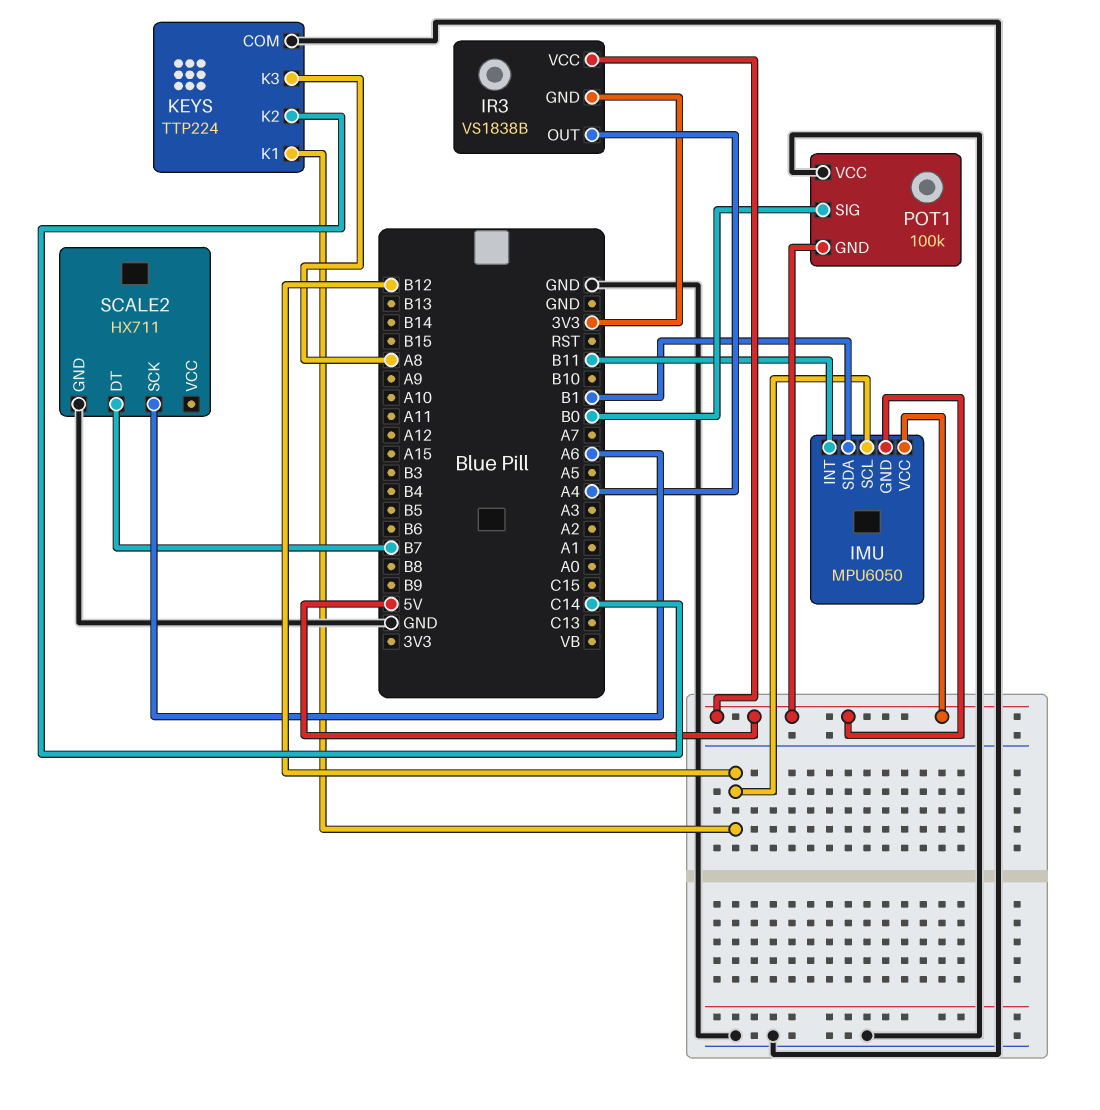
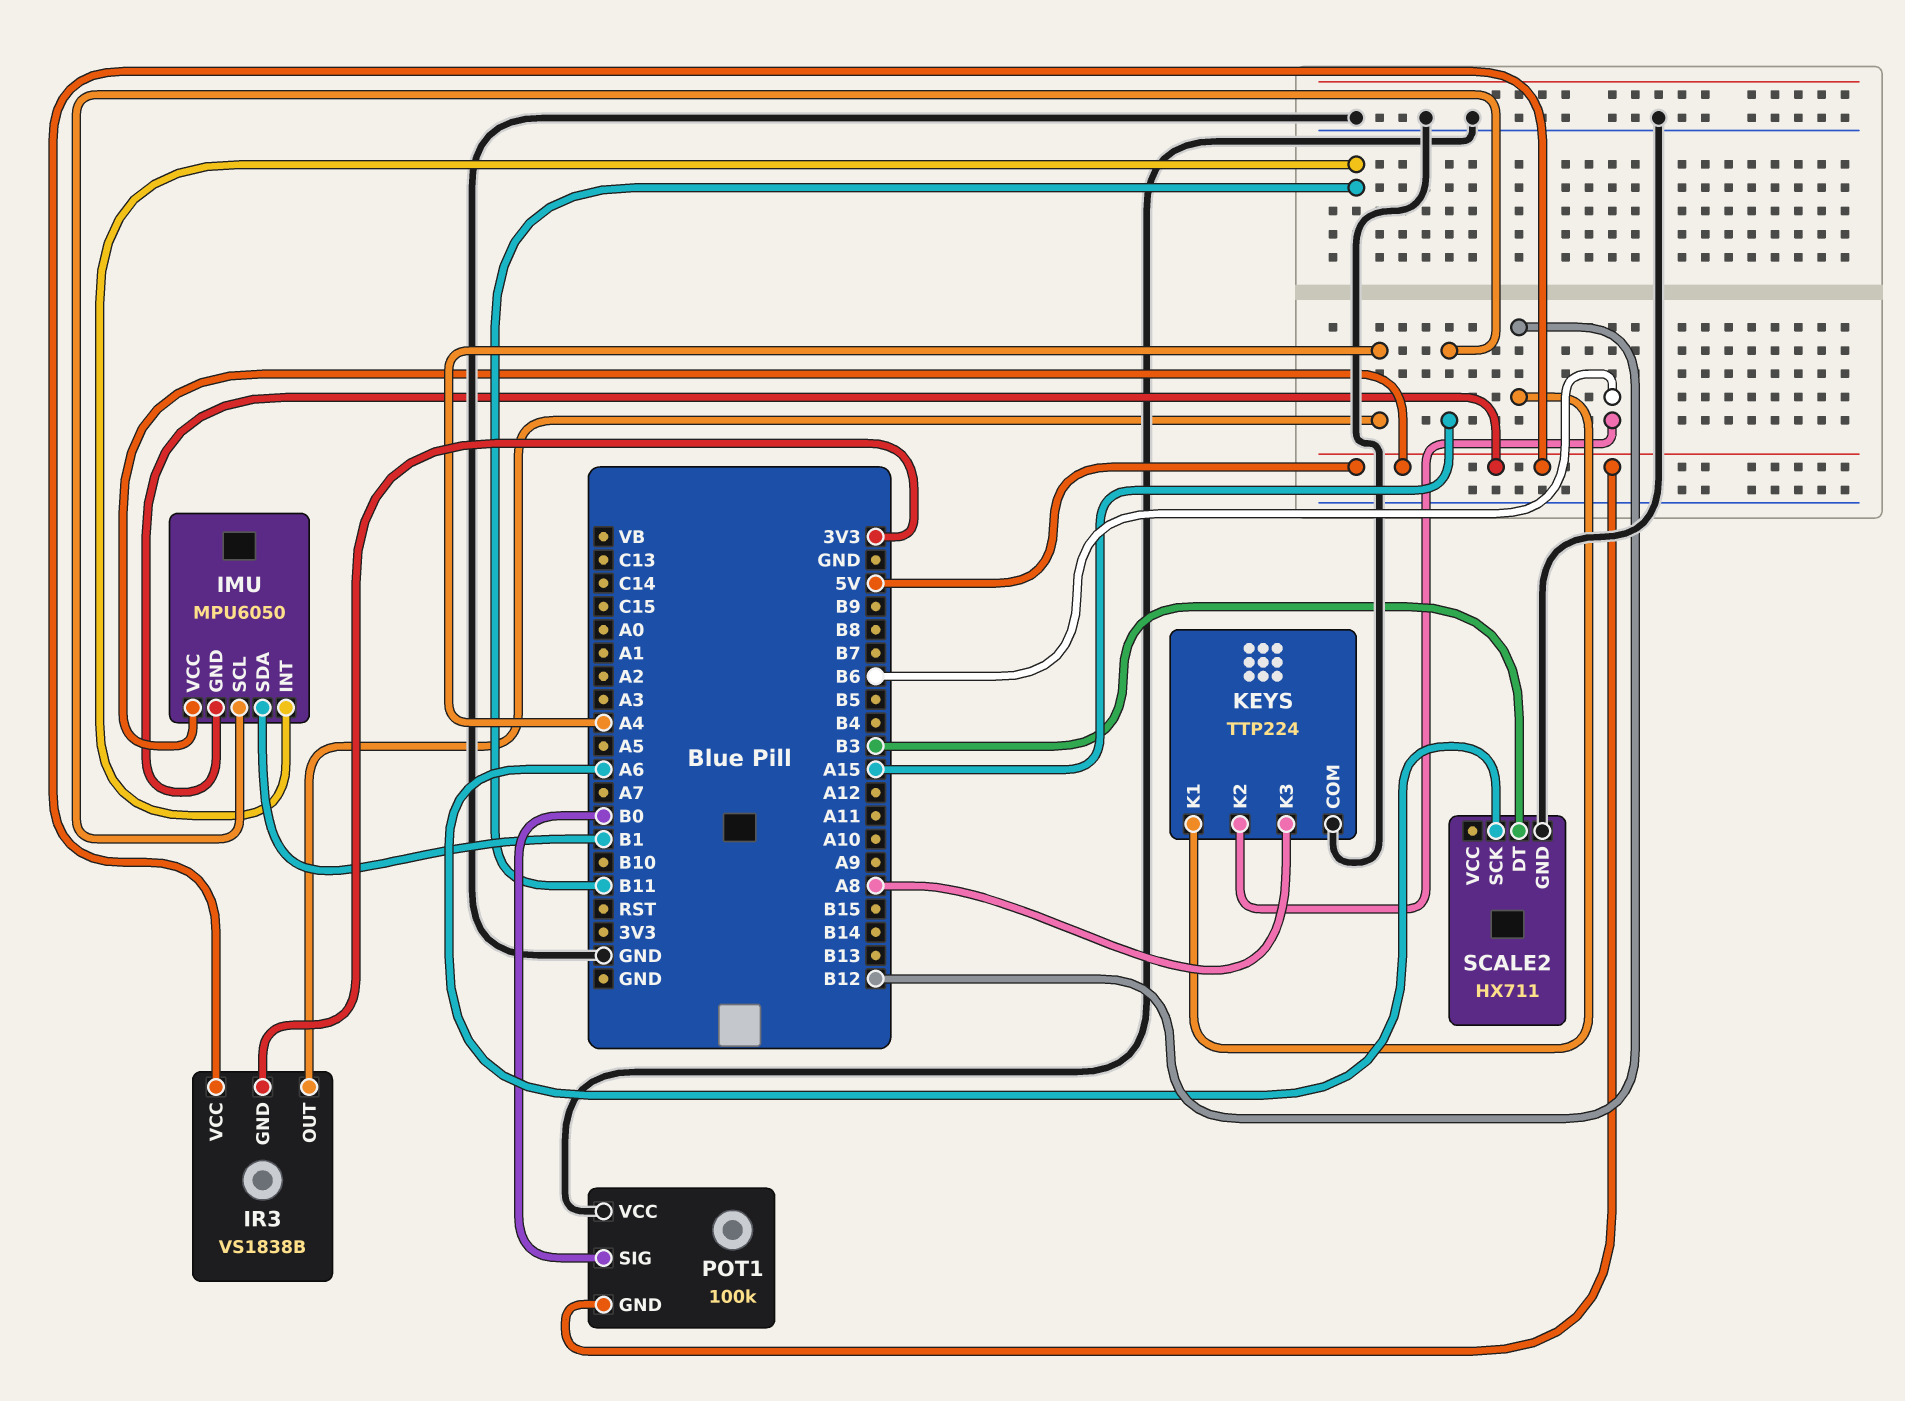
IMU pin SCL: B12 -> A15
KEYS pin K2: C14 -> B6
SCALE2 pin DT: B7 -> B3

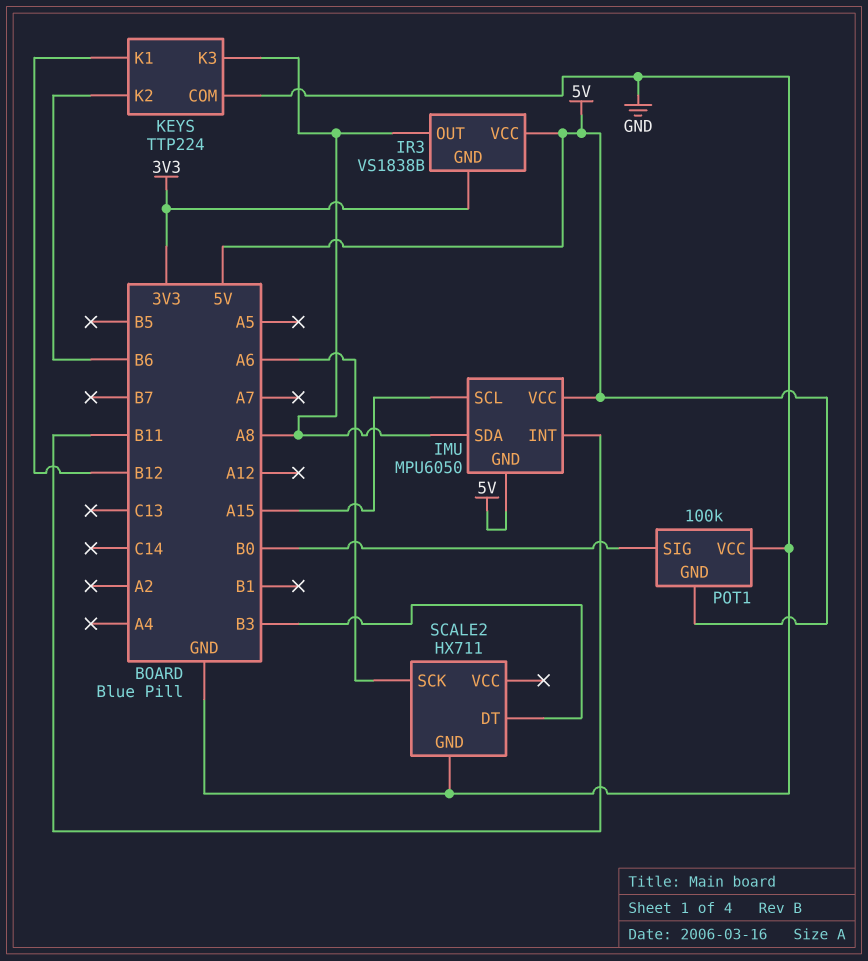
IMU pin SDA: B1 -> A8
IR3 pin OUT: A4 -> A8

